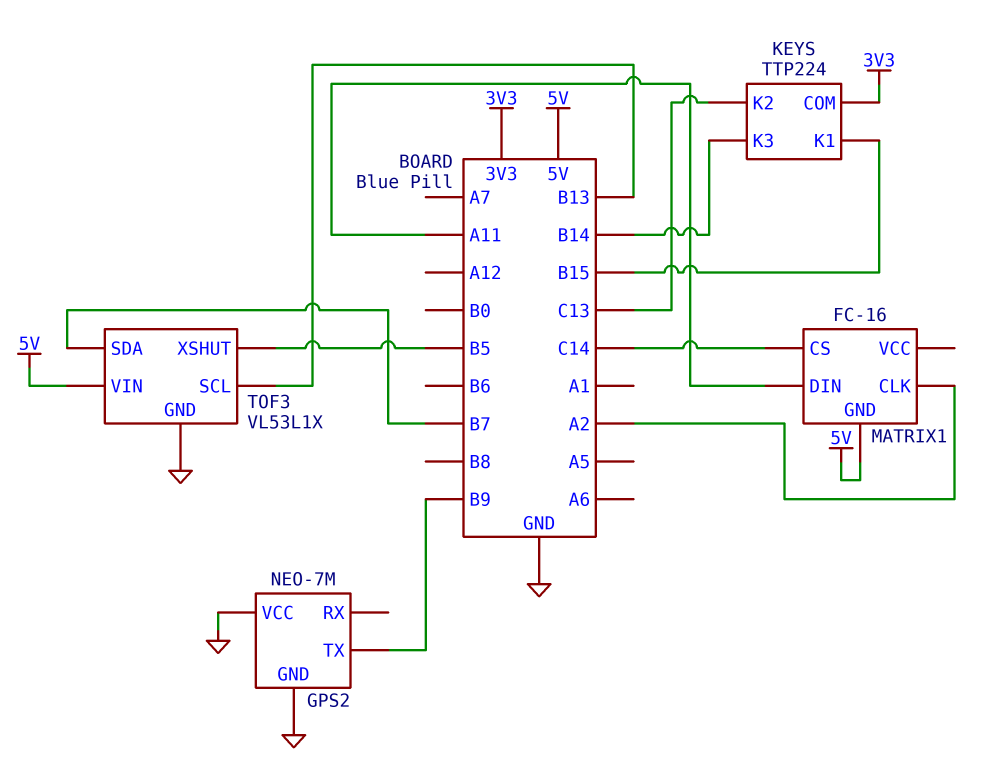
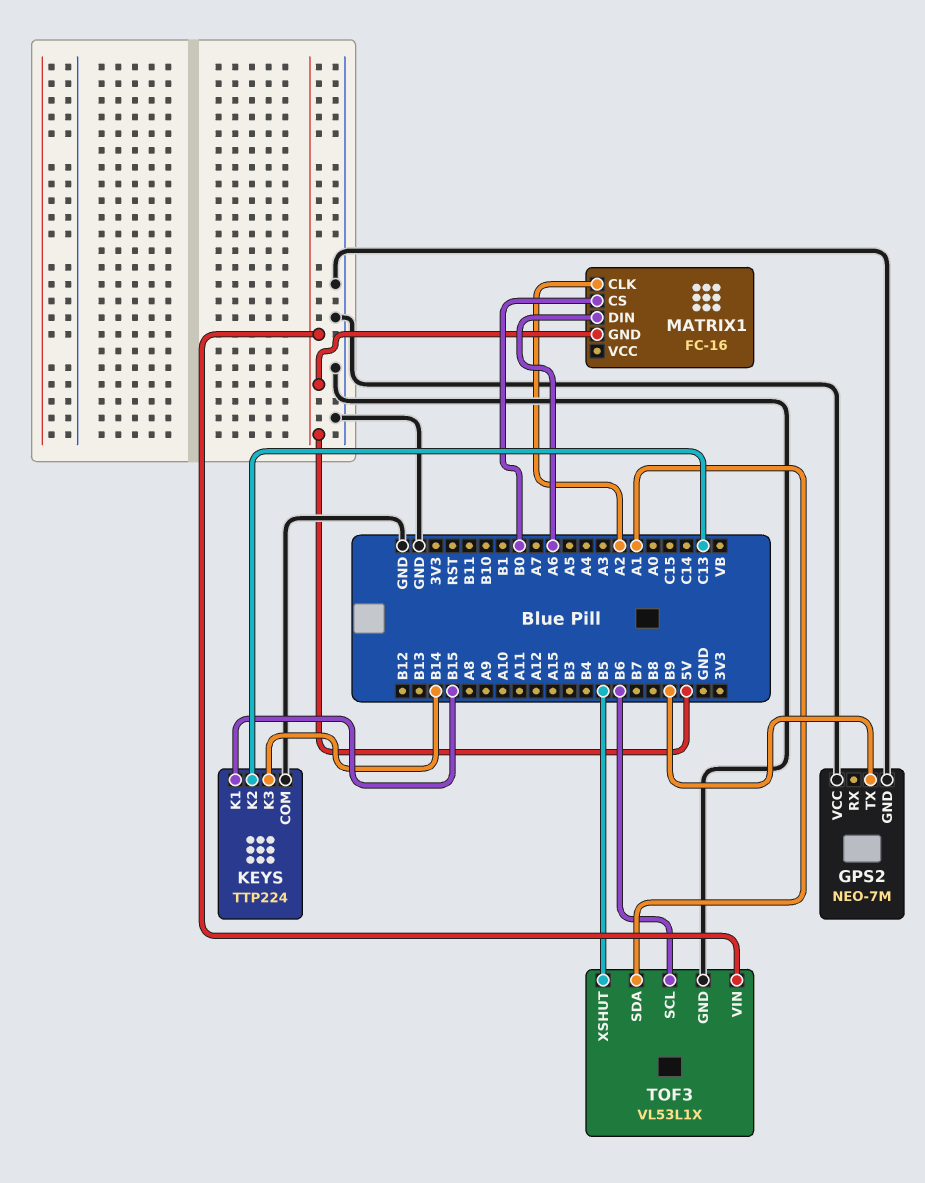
KEYS pin COM: 3V3 -> GND
MATRIX1 pin CS: C14 -> B0
MATRIX1 pin DIN: A11 -> A6
TOF3 pin SCL: B13 -> B6
TOF3 pin SDA: B7 -> A1

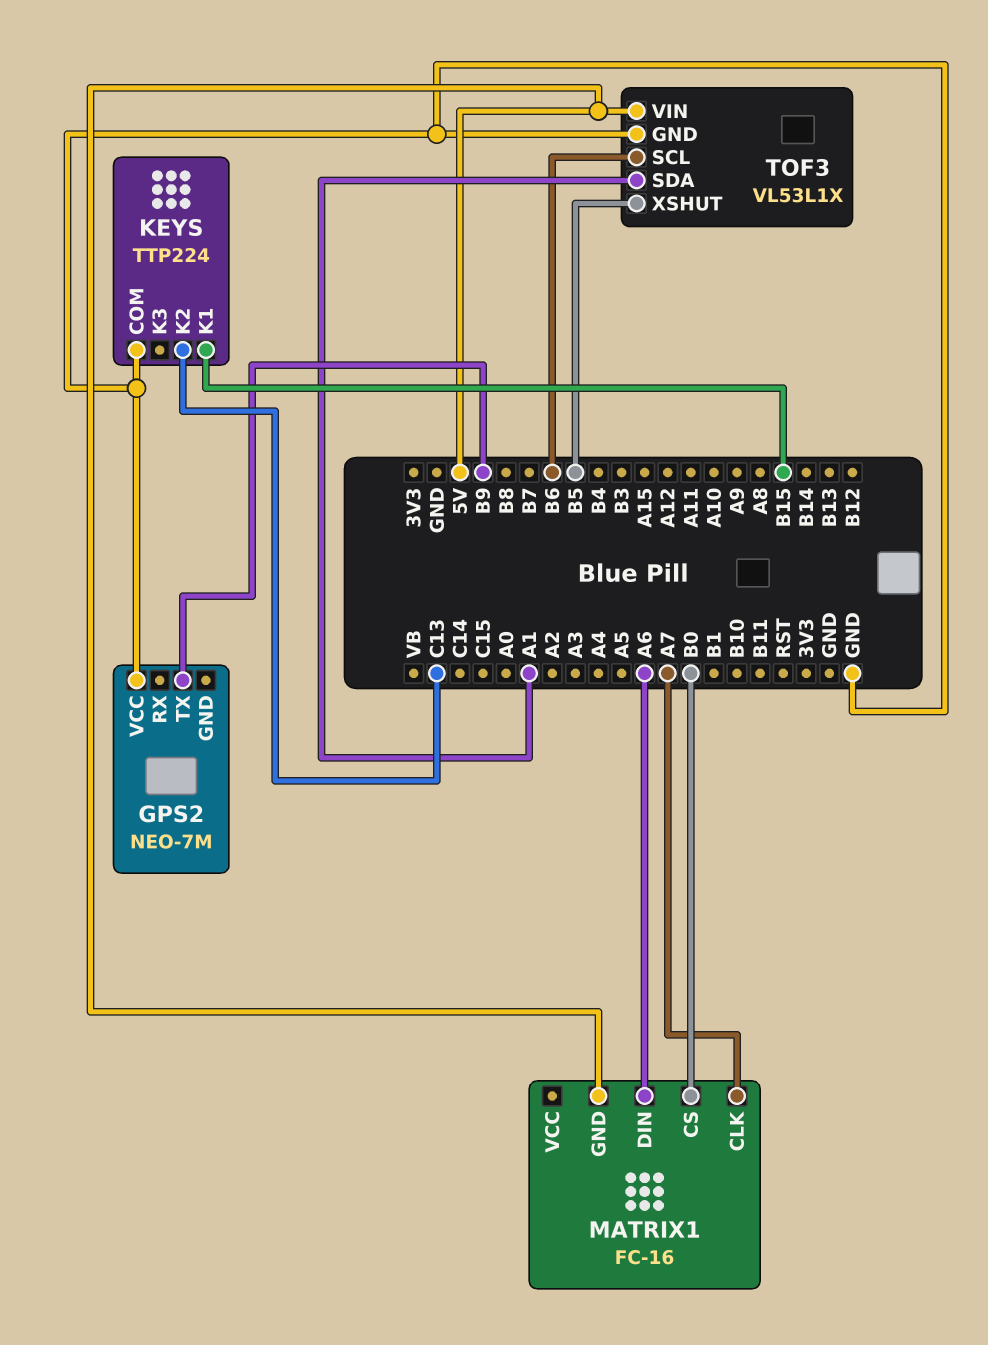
GPS2 pin GND: GND -> none
KEYS pin K3: B14 -> none
MATRIX1 pin CLK: A2 -> A7

